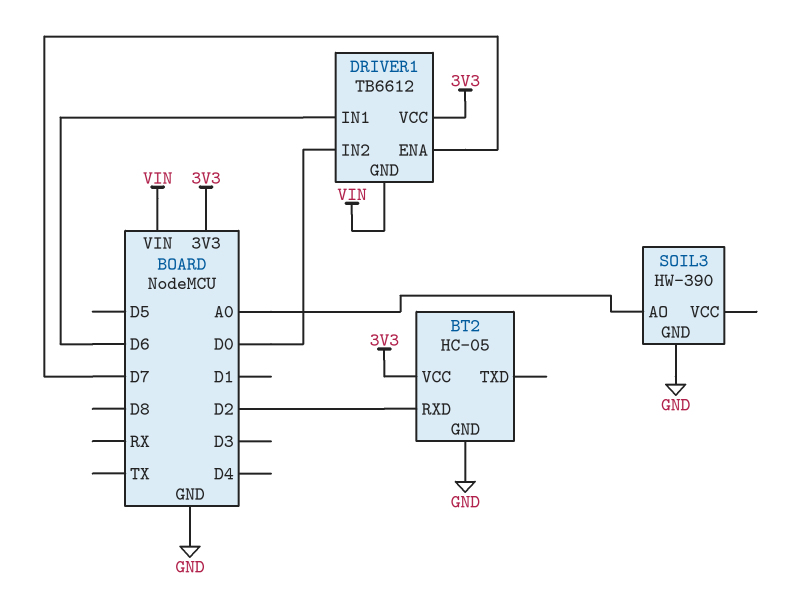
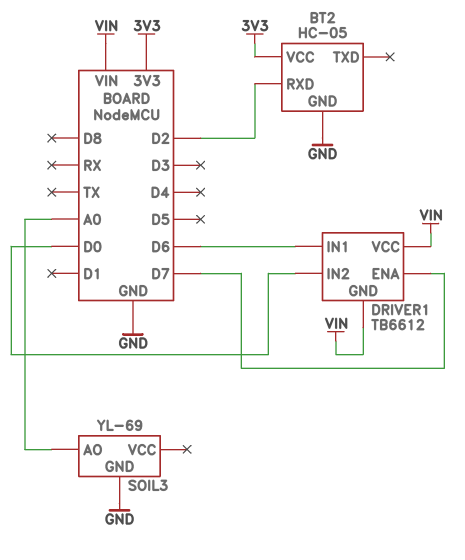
DRIVER1 pin VCC: 3V3 -> VIN
SOIL3: HW-390 -> YL-69

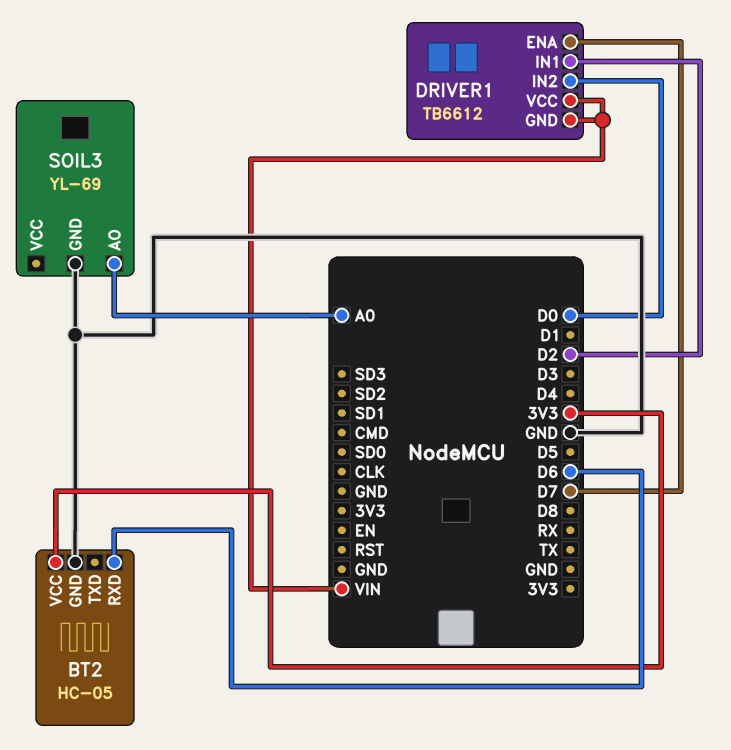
BT2 pin RXD: D2 -> D6
DRIVER1 pin IN1: D6 -> D2

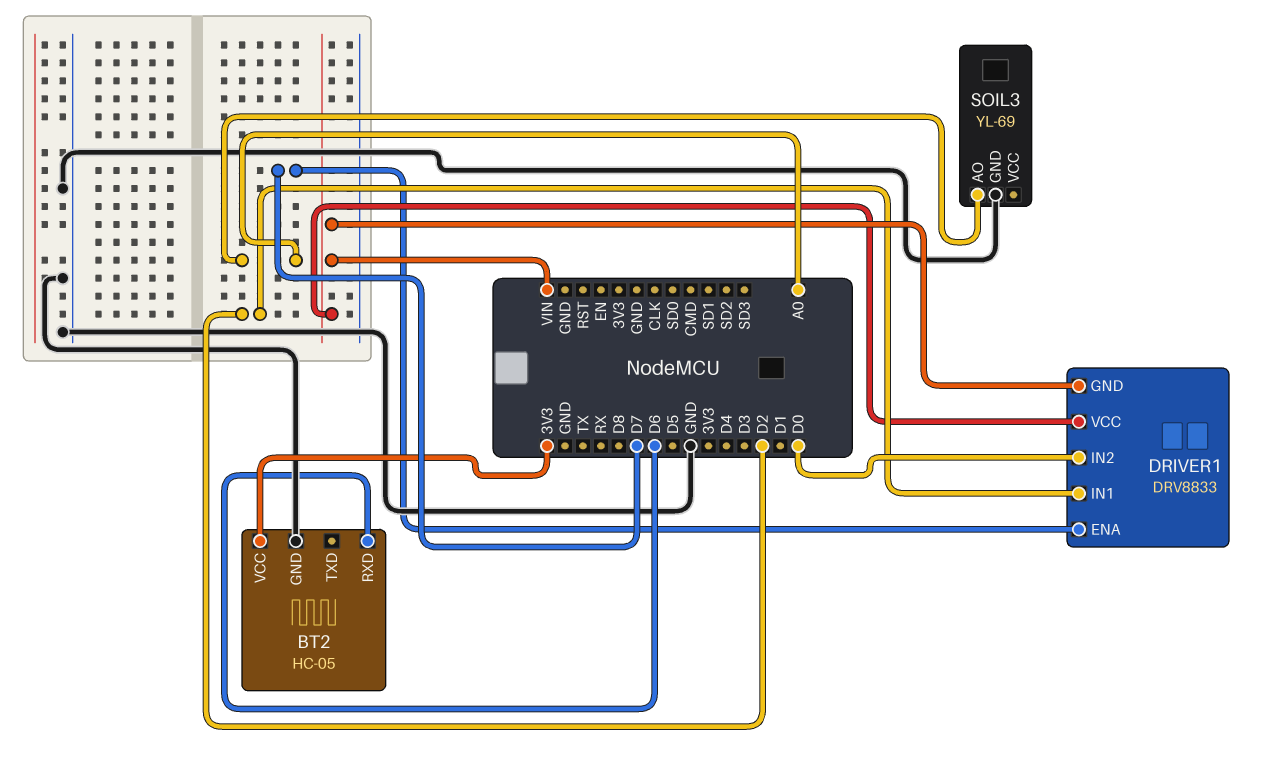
DRIVER1: TB6612 -> DRV8833

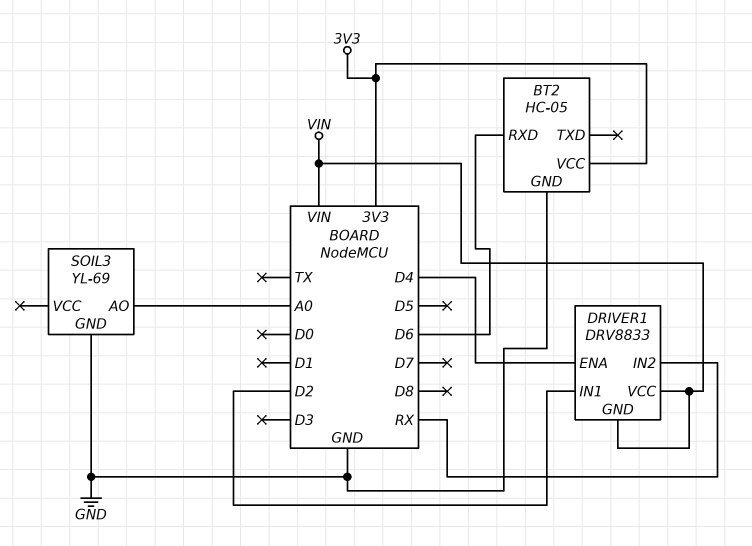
DRIVER1 pin ENA: D7 -> D4
DRIVER1 pin IN2: D0 -> RX

